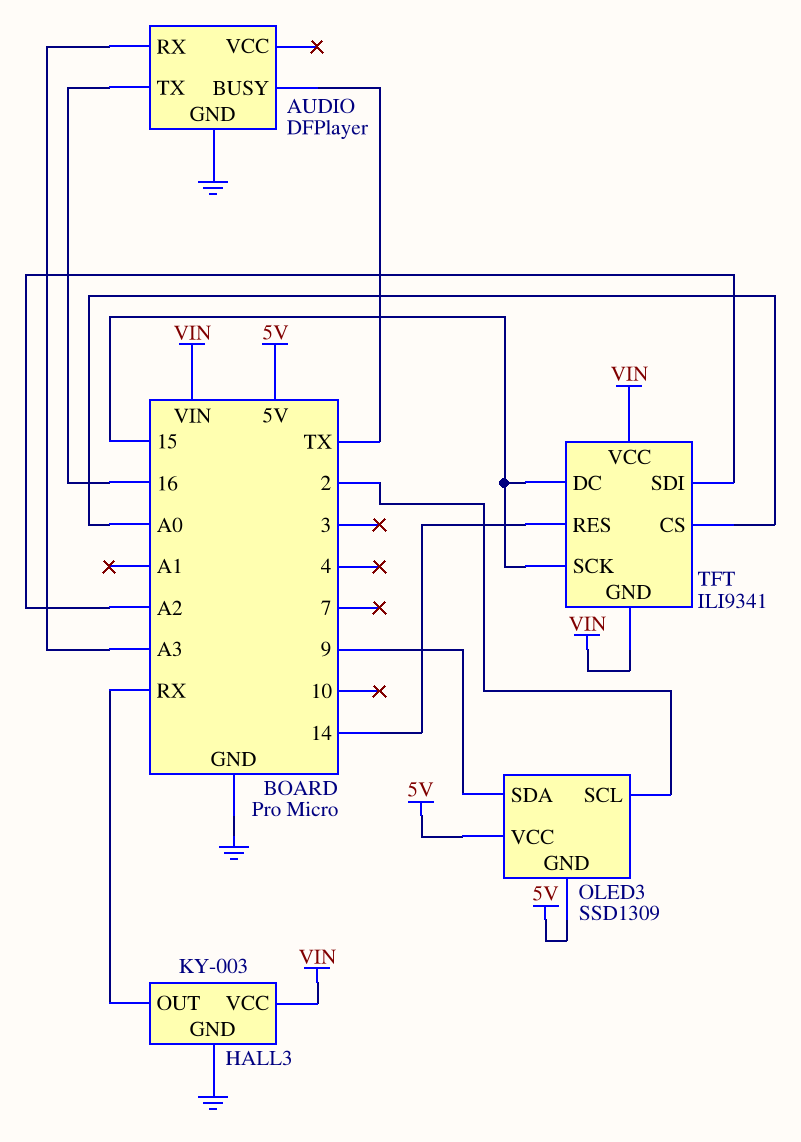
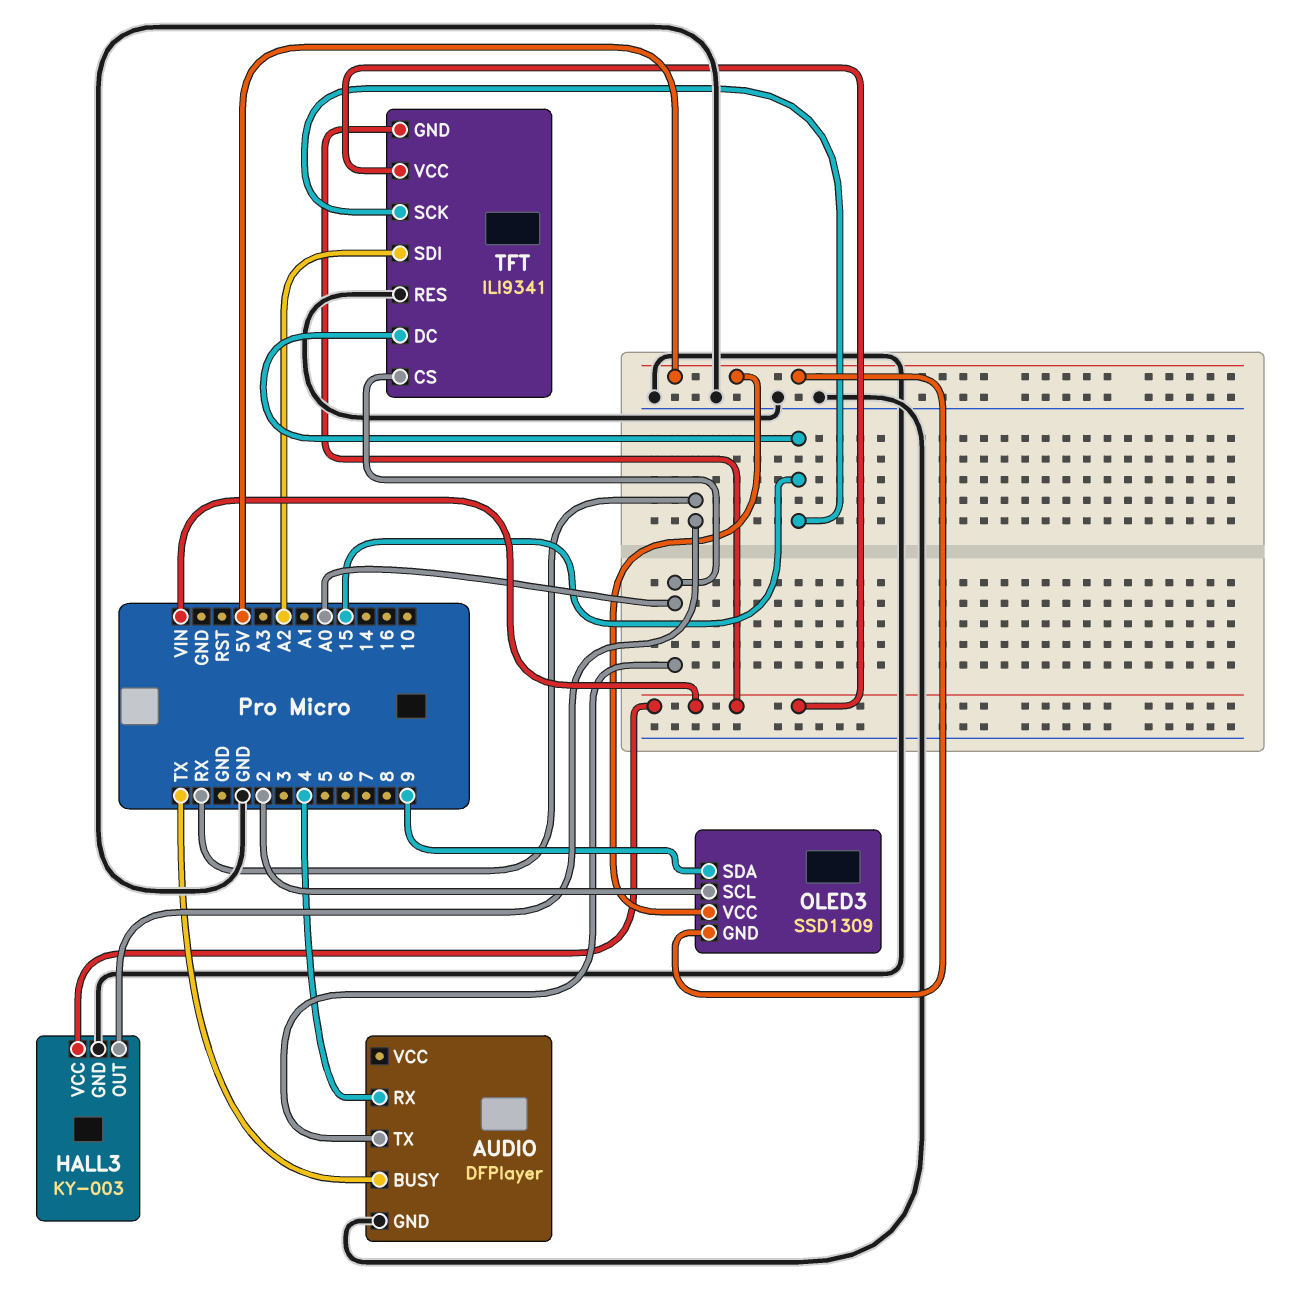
AUDIO pin RX: A3 -> 4
AUDIO pin TX: 16 -> A0
TFT pin RES: 14 -> GND

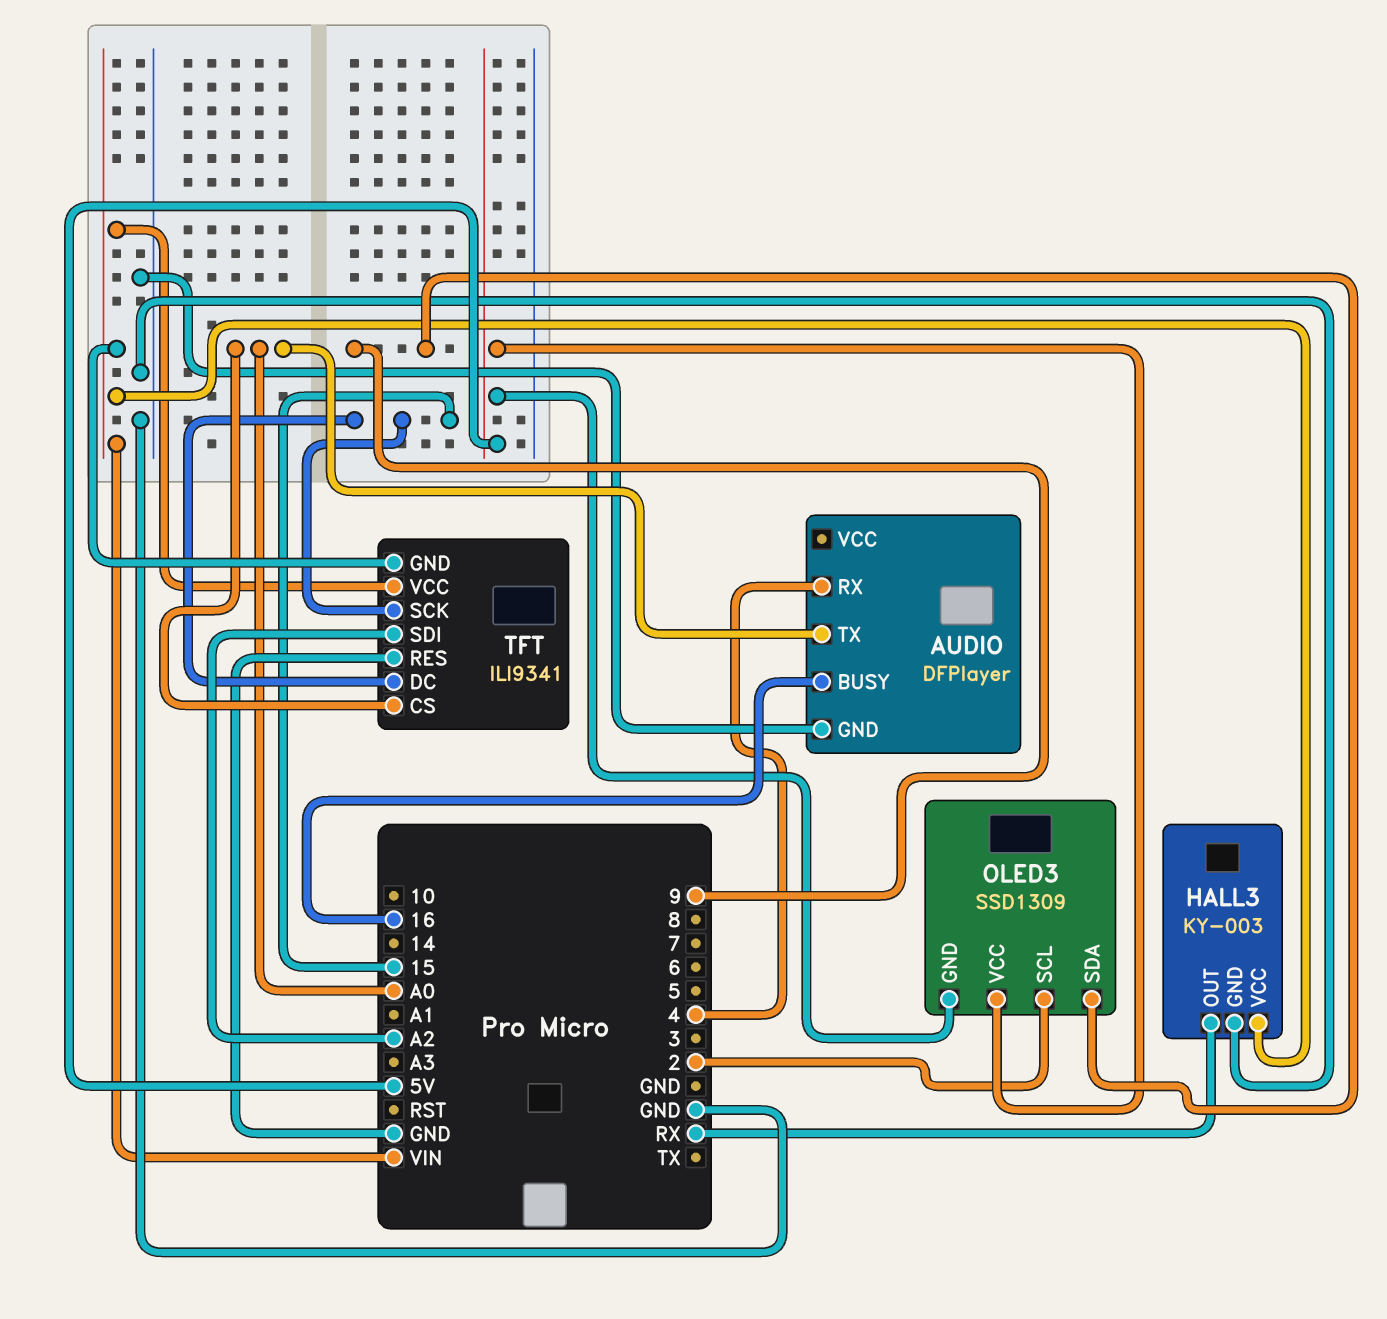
AUDIO pin BUSY: TX -> 16

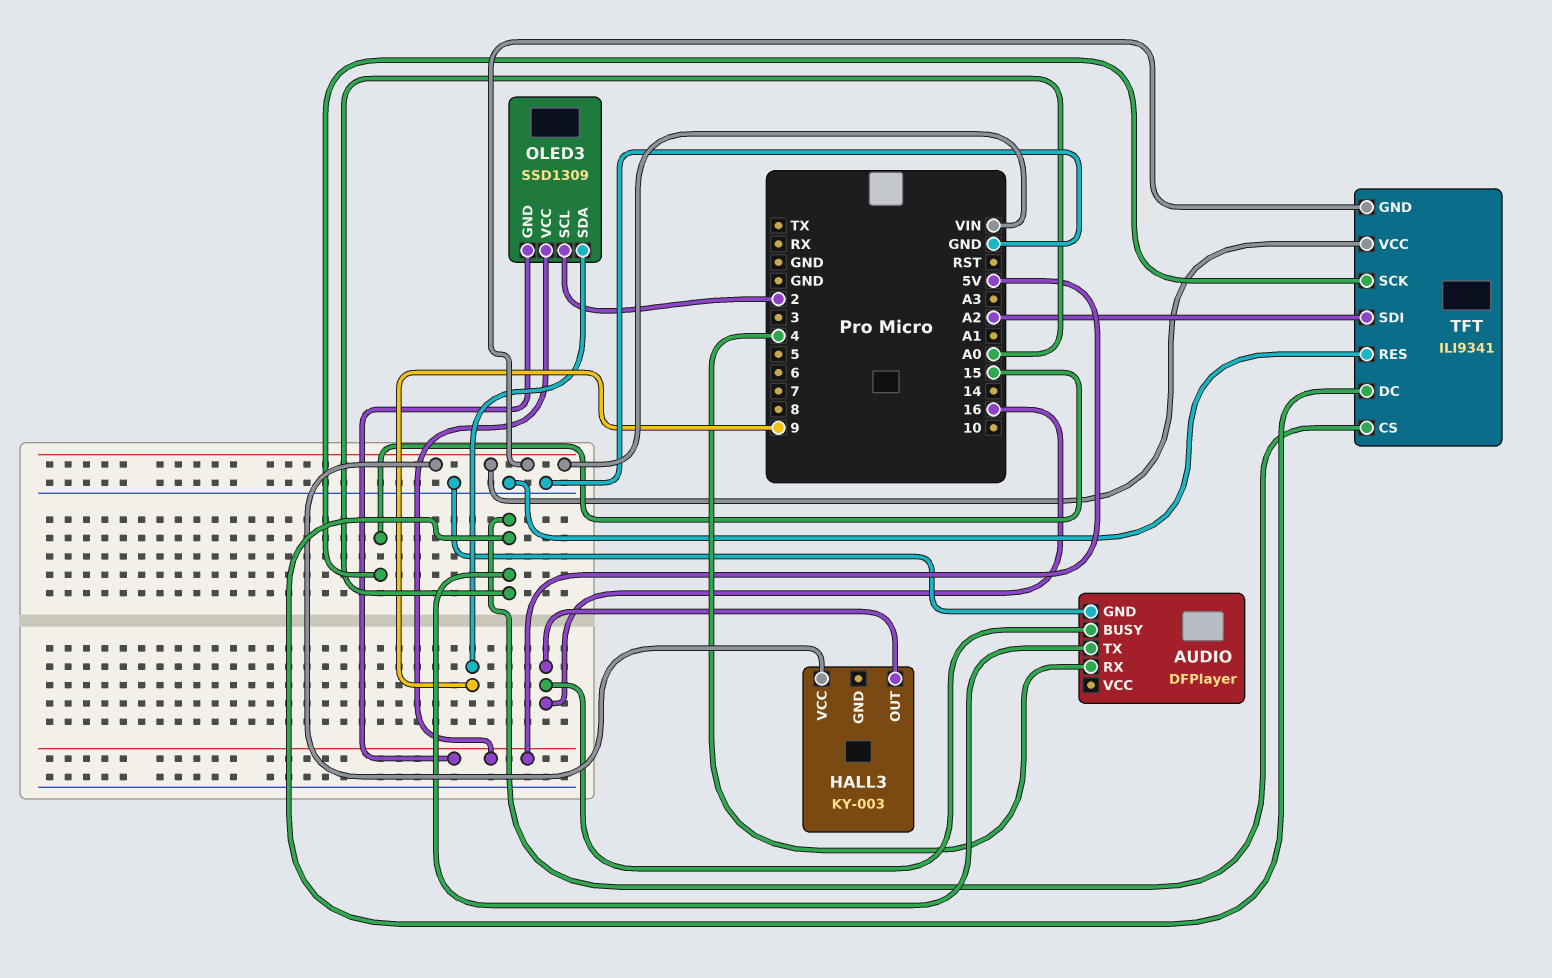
HALL3 pin GND: GND -> none
HALL3 pin OUT: RX -> 16
TFT pin DC: 15 -> A0

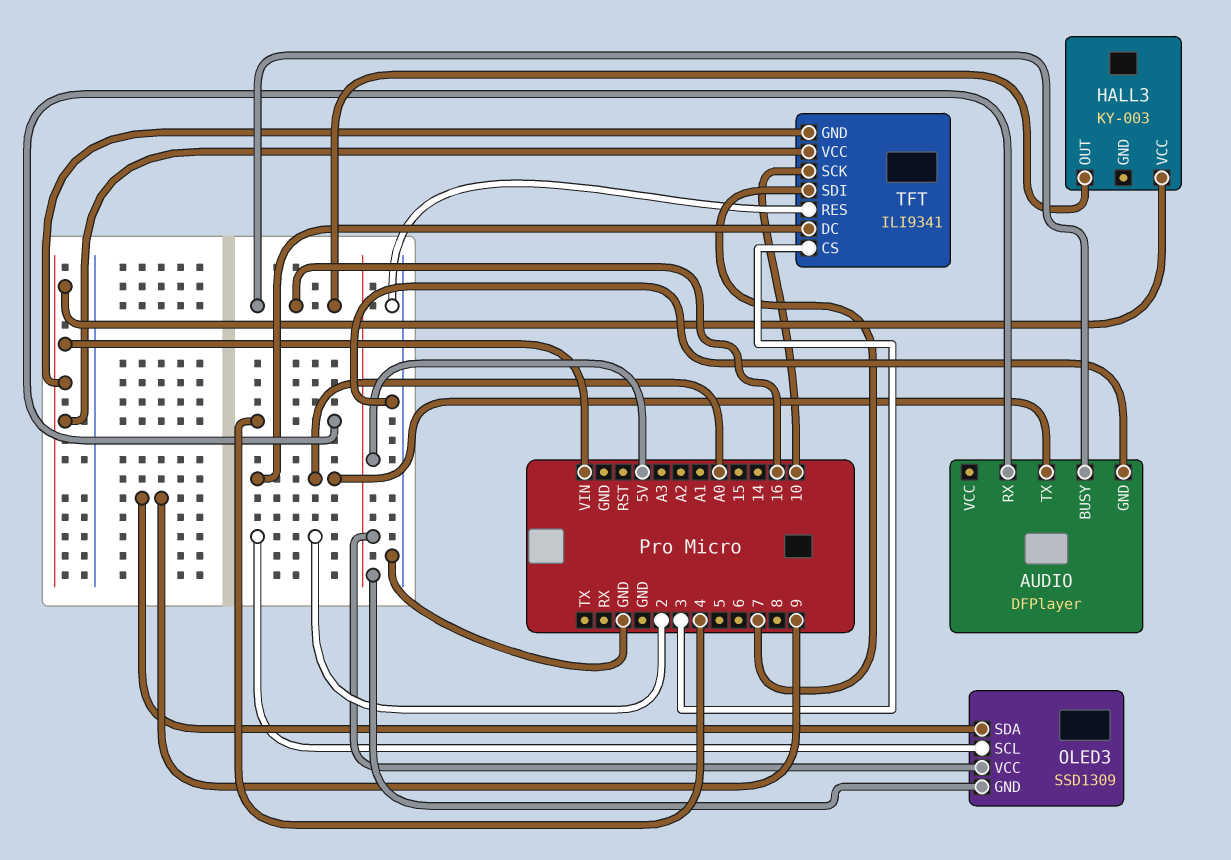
TFT pin CS: A0 -> 3
TFT pin SCK: 15 -> 10
TFT pin SDI: A2 -> 7

